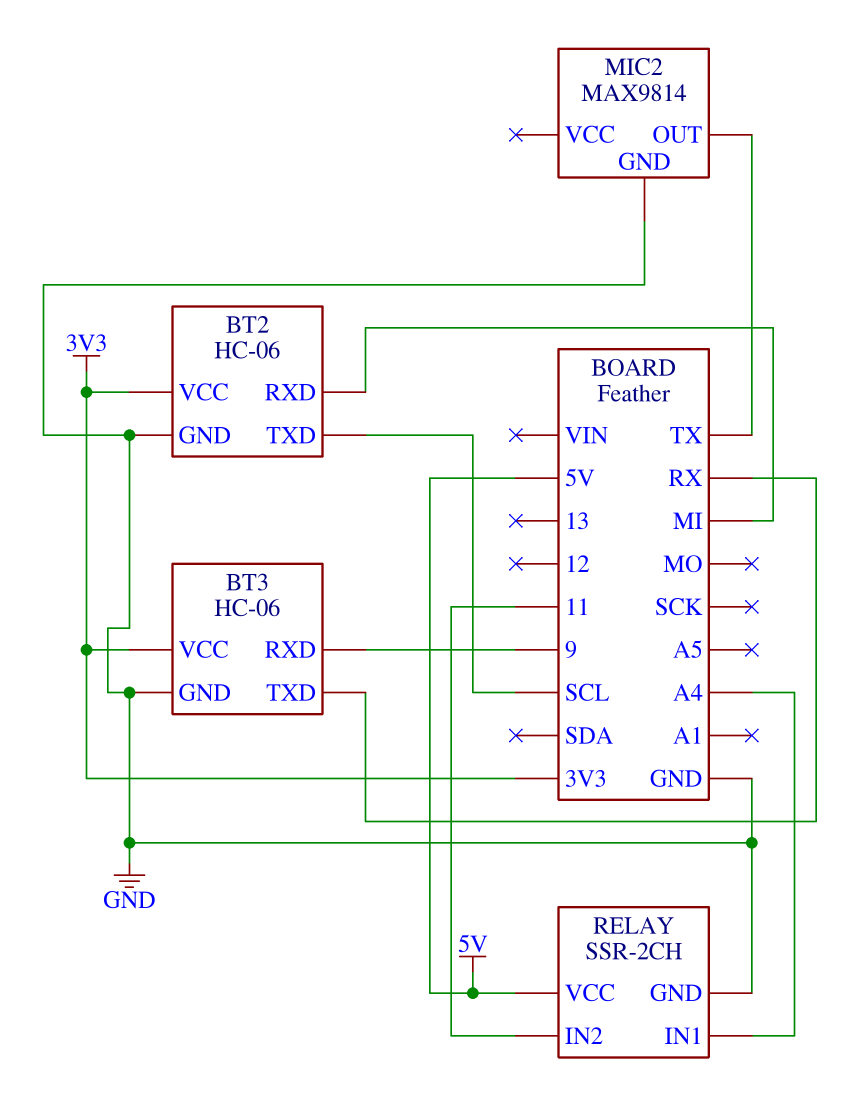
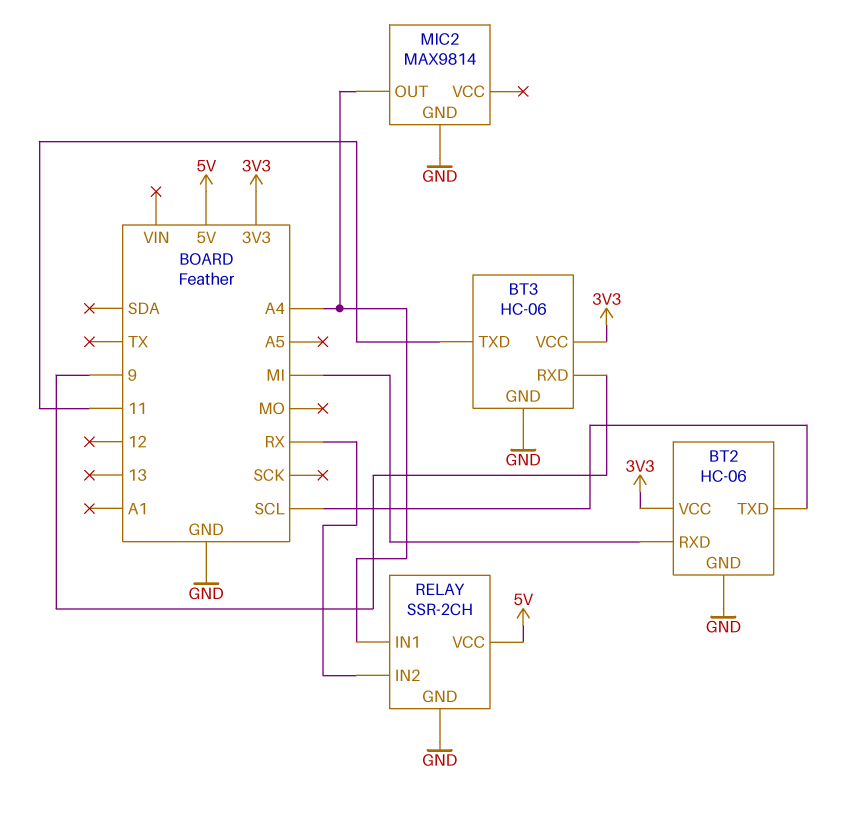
BT3 pin TXD: RX -> 11
MIC2 pin OUT: TX -> A4
RELAY pin IN2: 11 -> RX

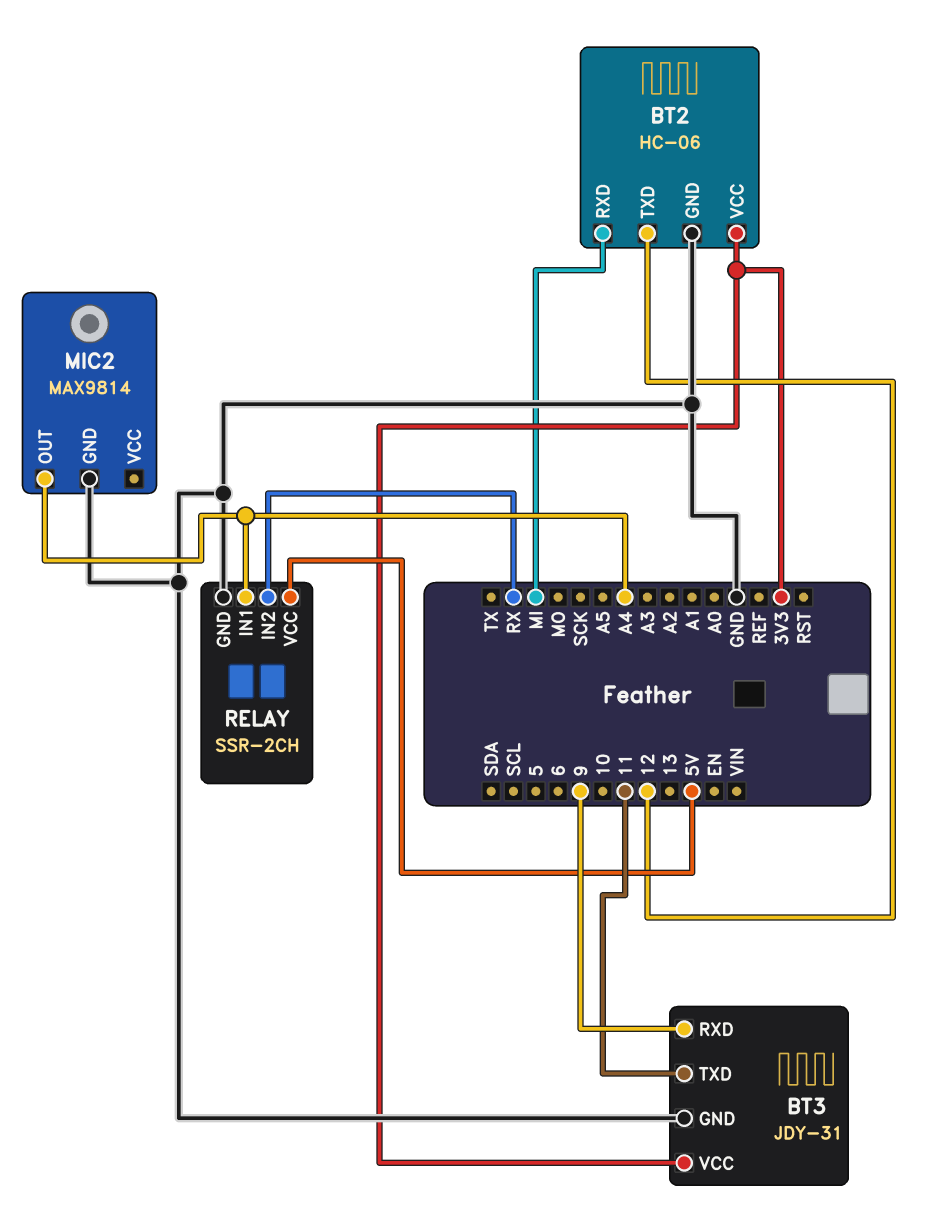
BT2 pin TXD: SCL -> 12
BT3: HC-06 -> JDY-31

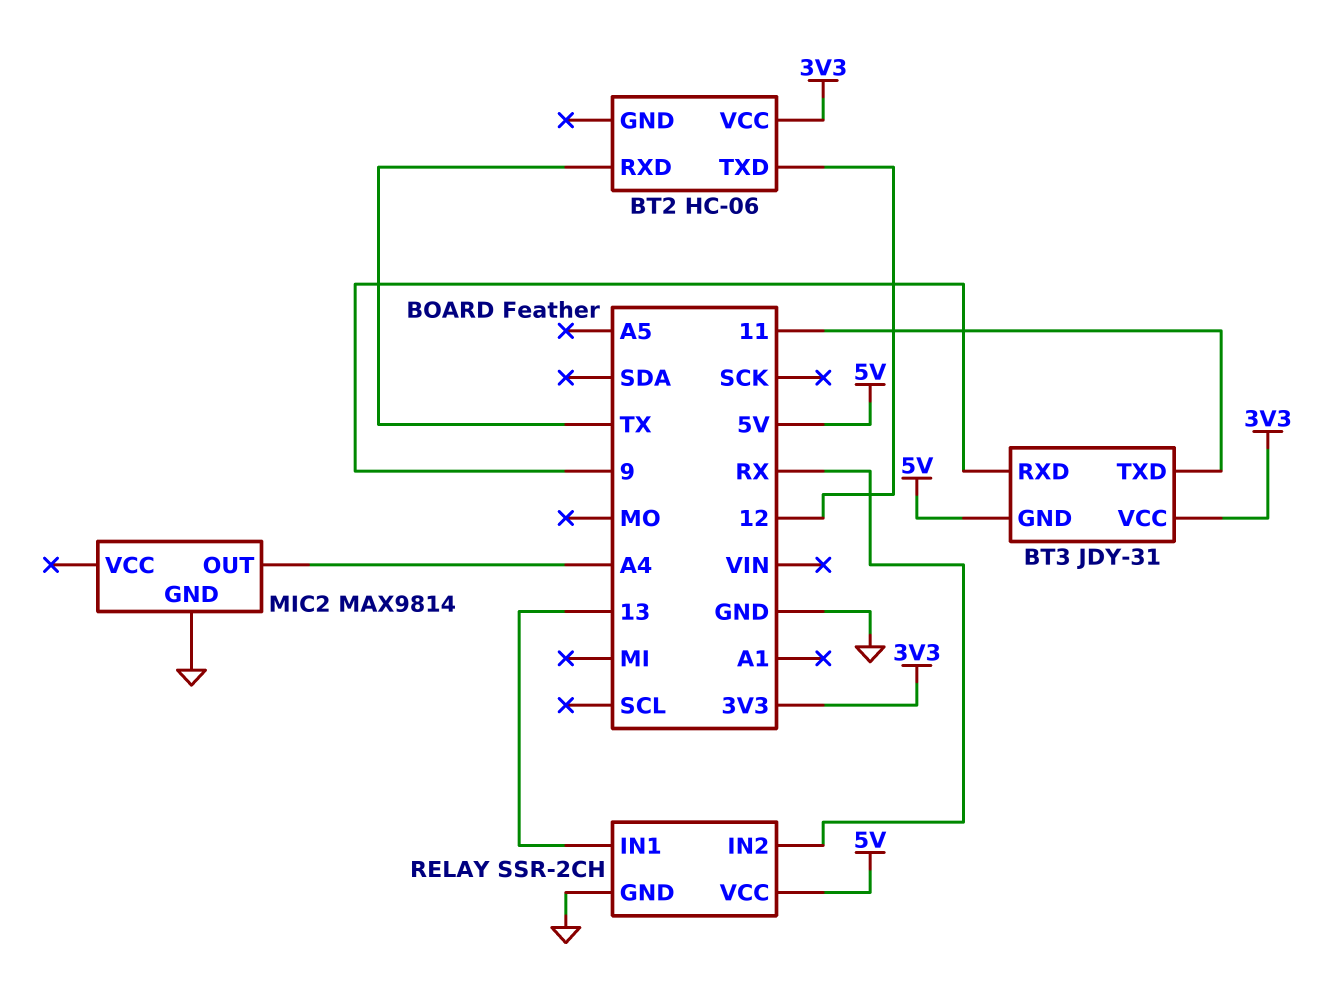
BT2 pin GND: GND -> none
BT2 pin RXD: MI -> TX
BT3 pin GND: GND -> 5V
RELAY pin IN1: A4 -> 13

